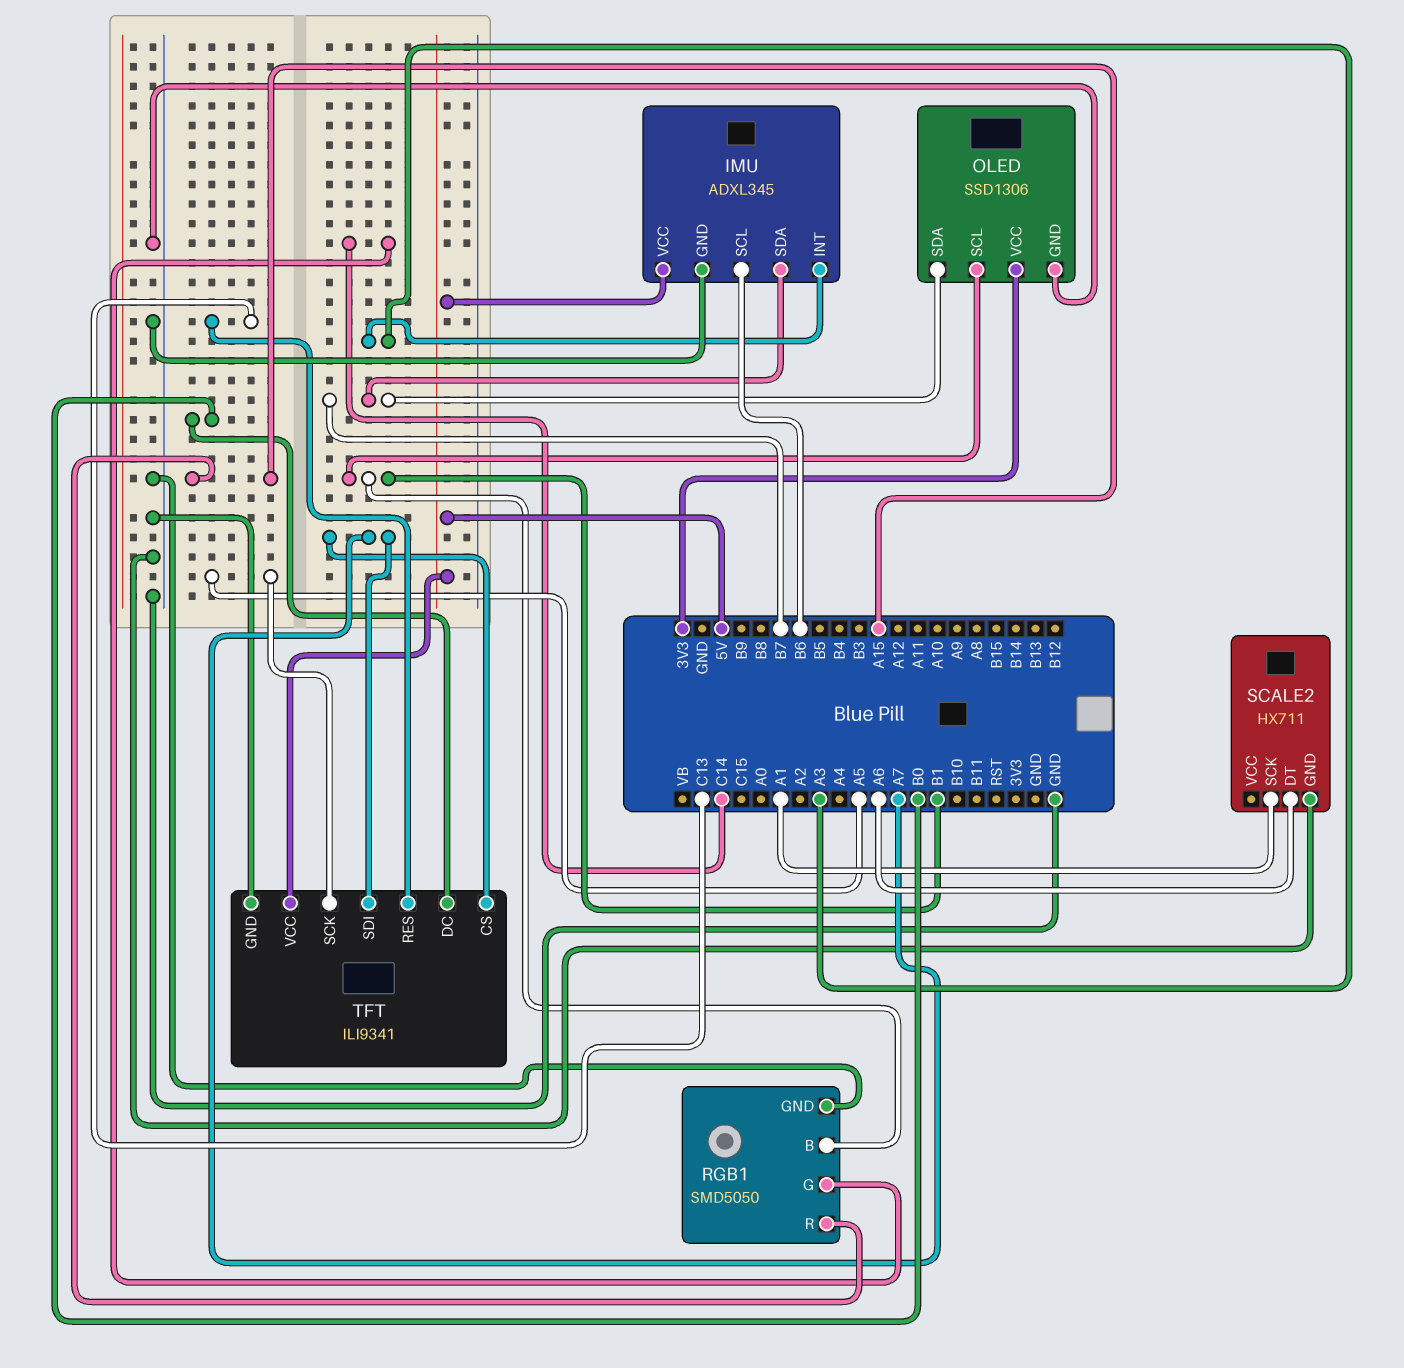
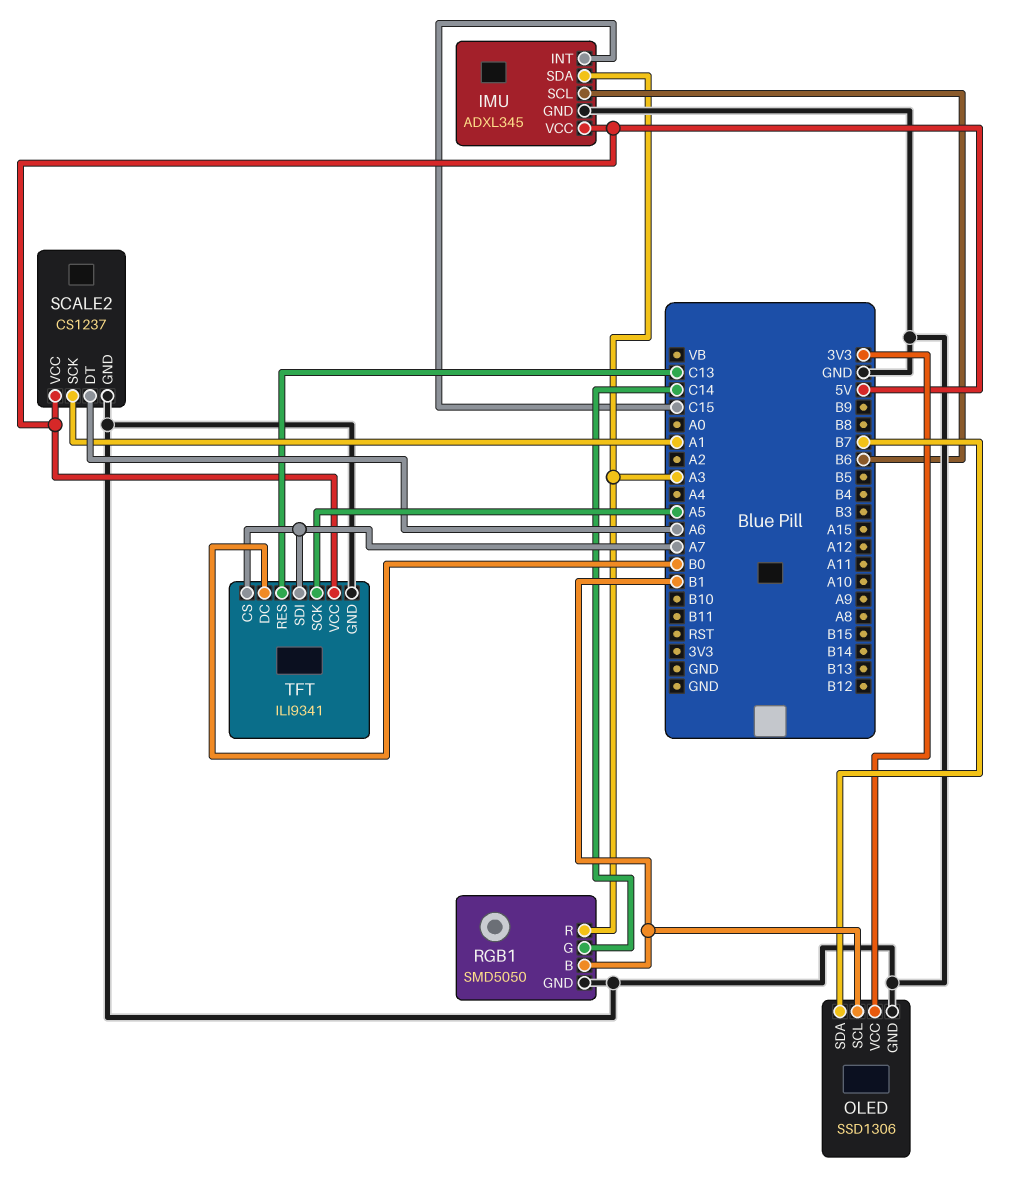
IMU pin INT: A3 -> C15
IMU pin SDA: B7 -> A3
RGB1 pin R: A15 -> A3
SCALE2: HX711 -> CS1237
SCALE2 pin VCC: none -> 5V

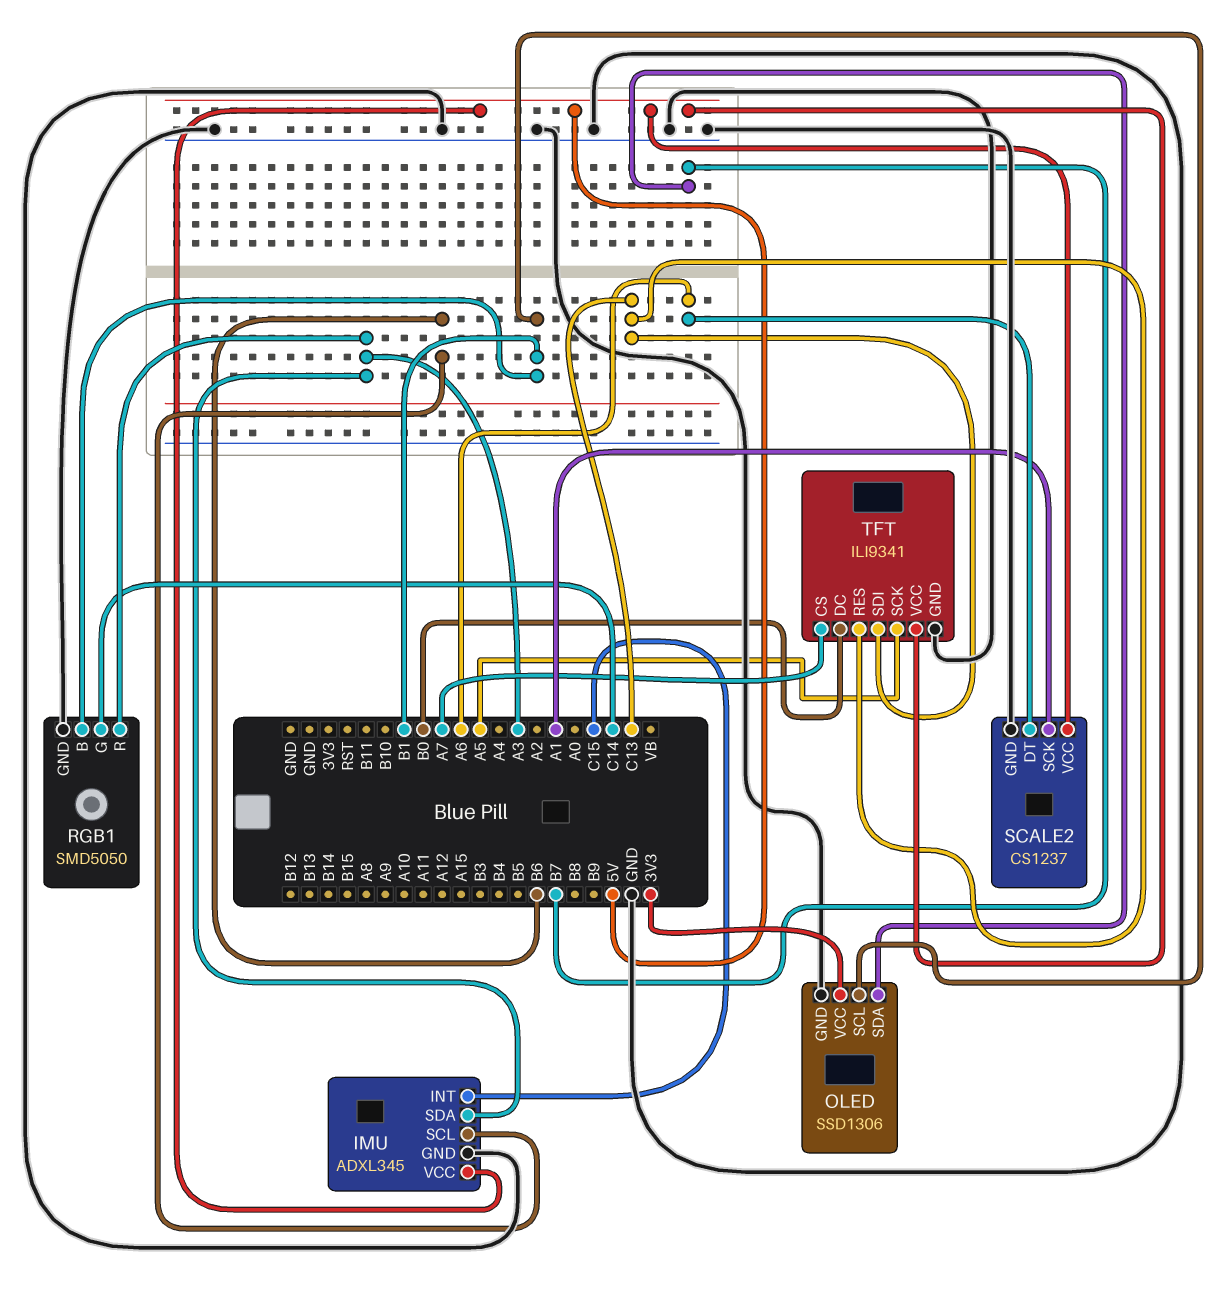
TFT pin SDI: A7 -> C13

